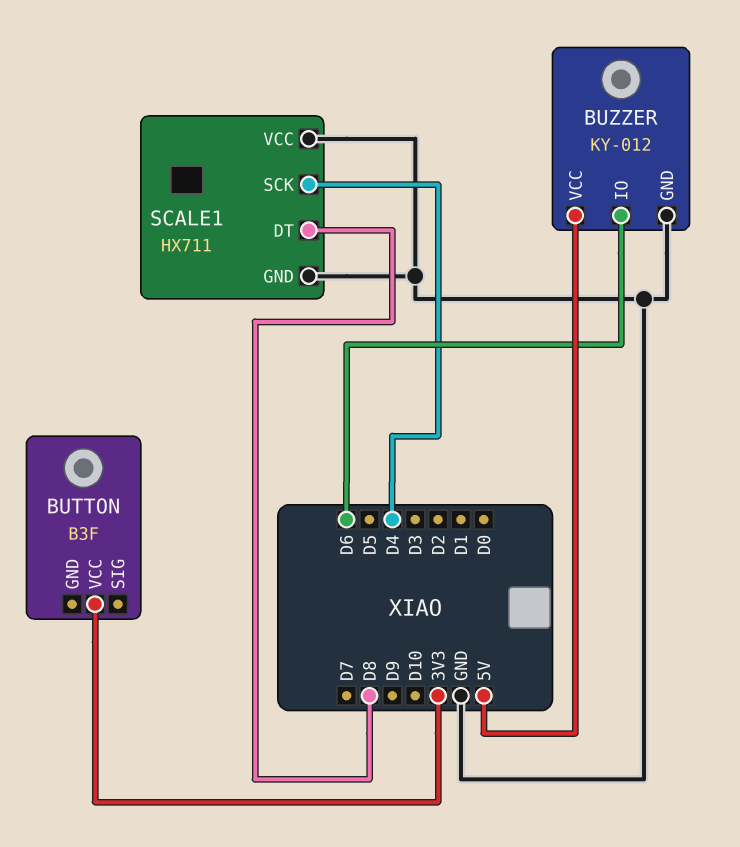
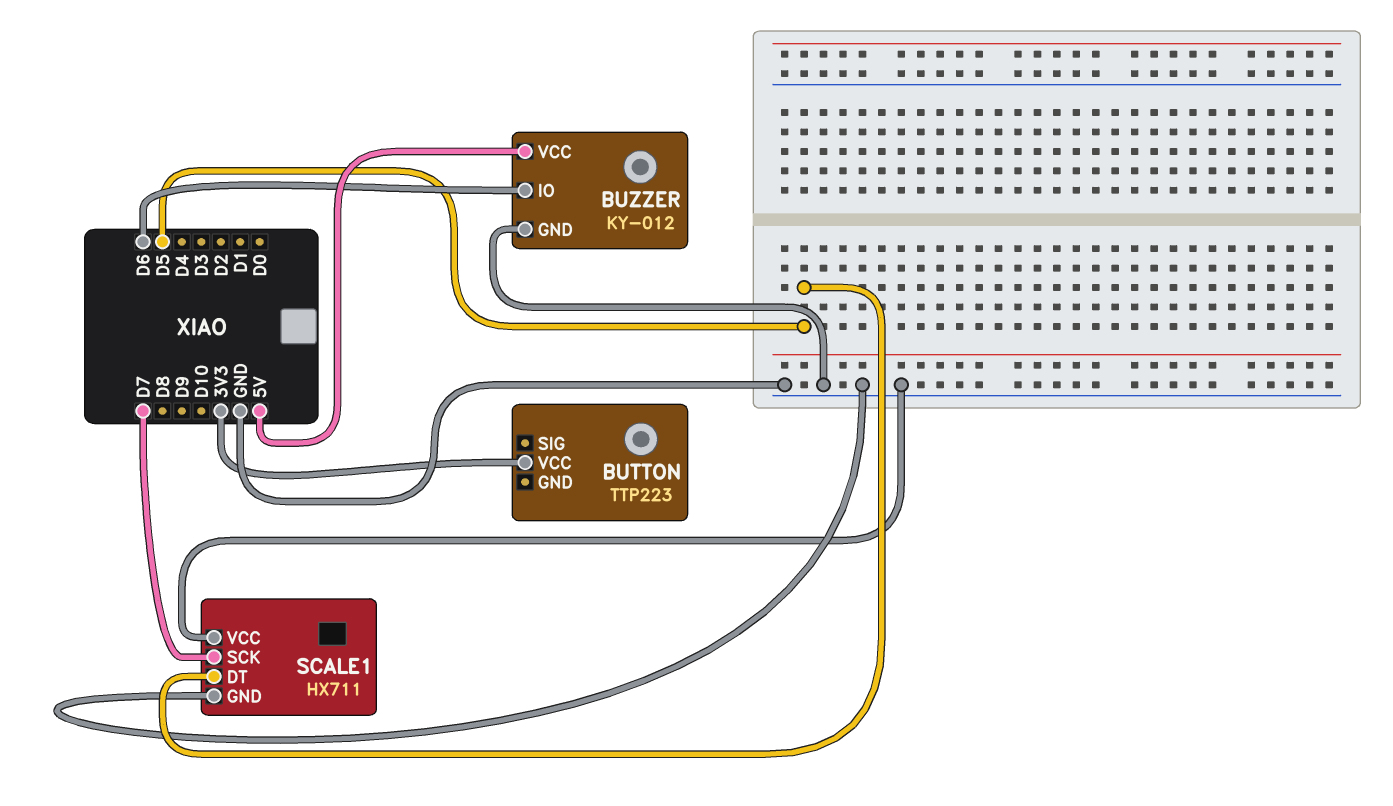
BUTTON: B3F -> TTP223
SCALE1 pin DT: D8 -> D5
SCALE1 pin SCK: D4 -> D7

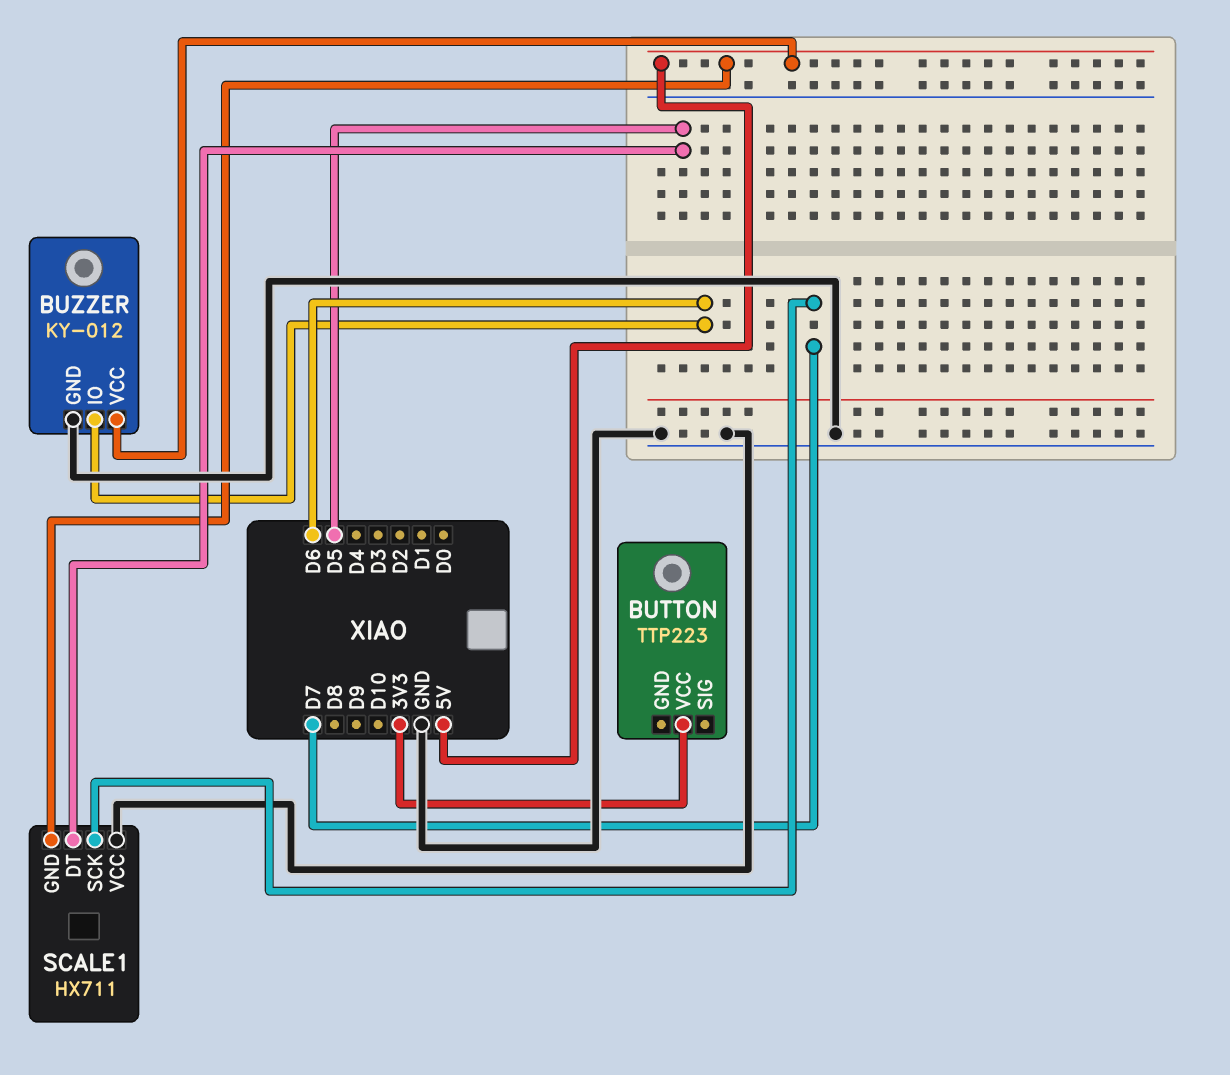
SCALE1 pin GND: GND -> 5V

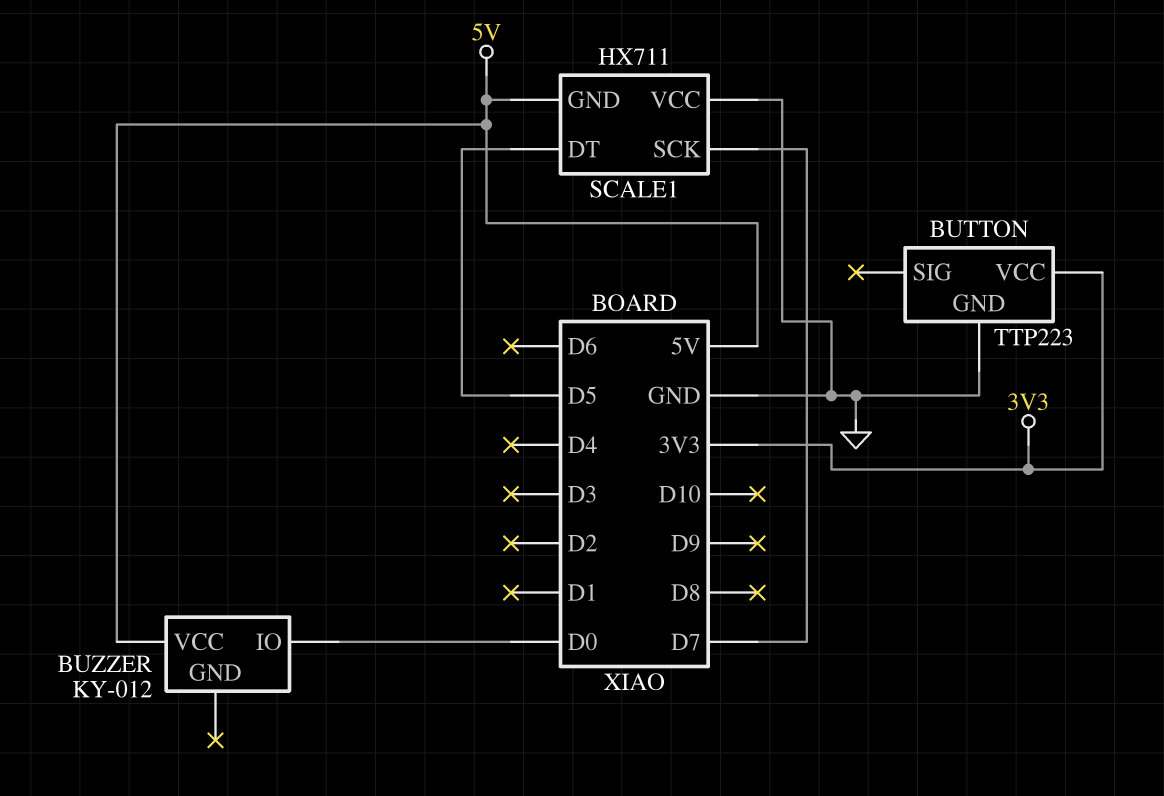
BUTTON pin GND: none -> GND
BUZZER pin GND: GND -> none
BUZZER pin IO: D6 -> D0

